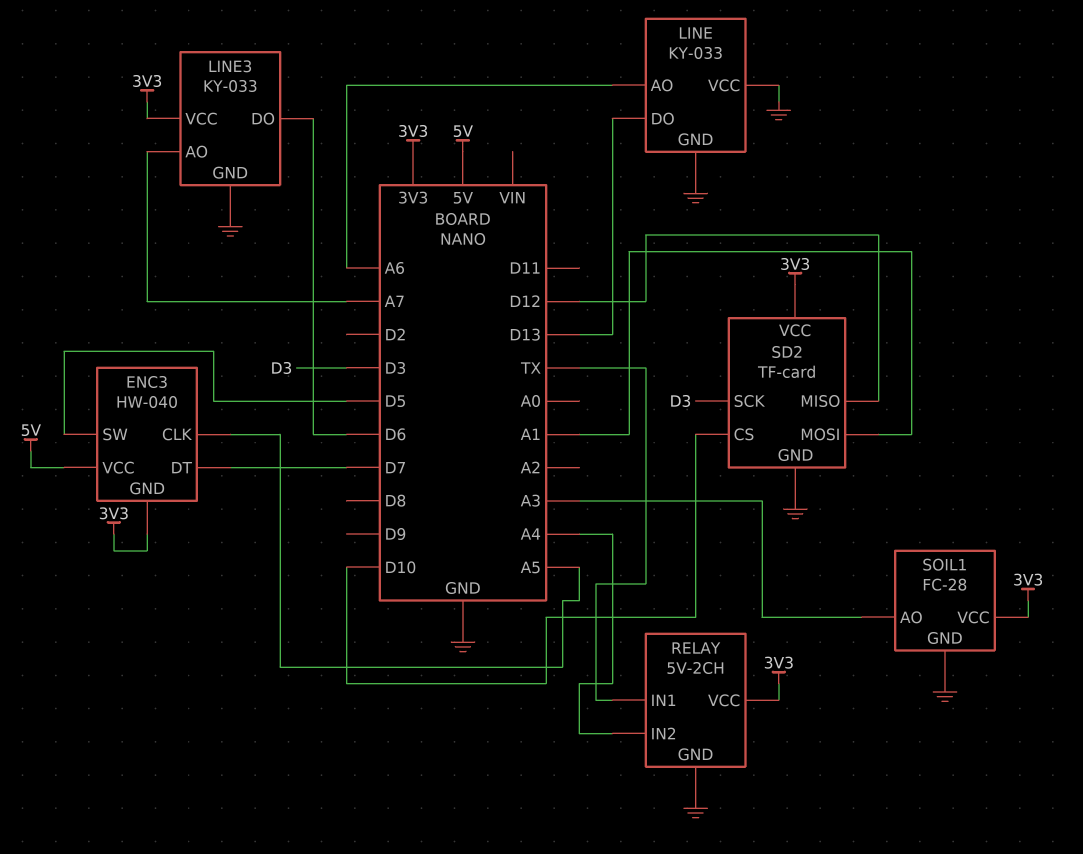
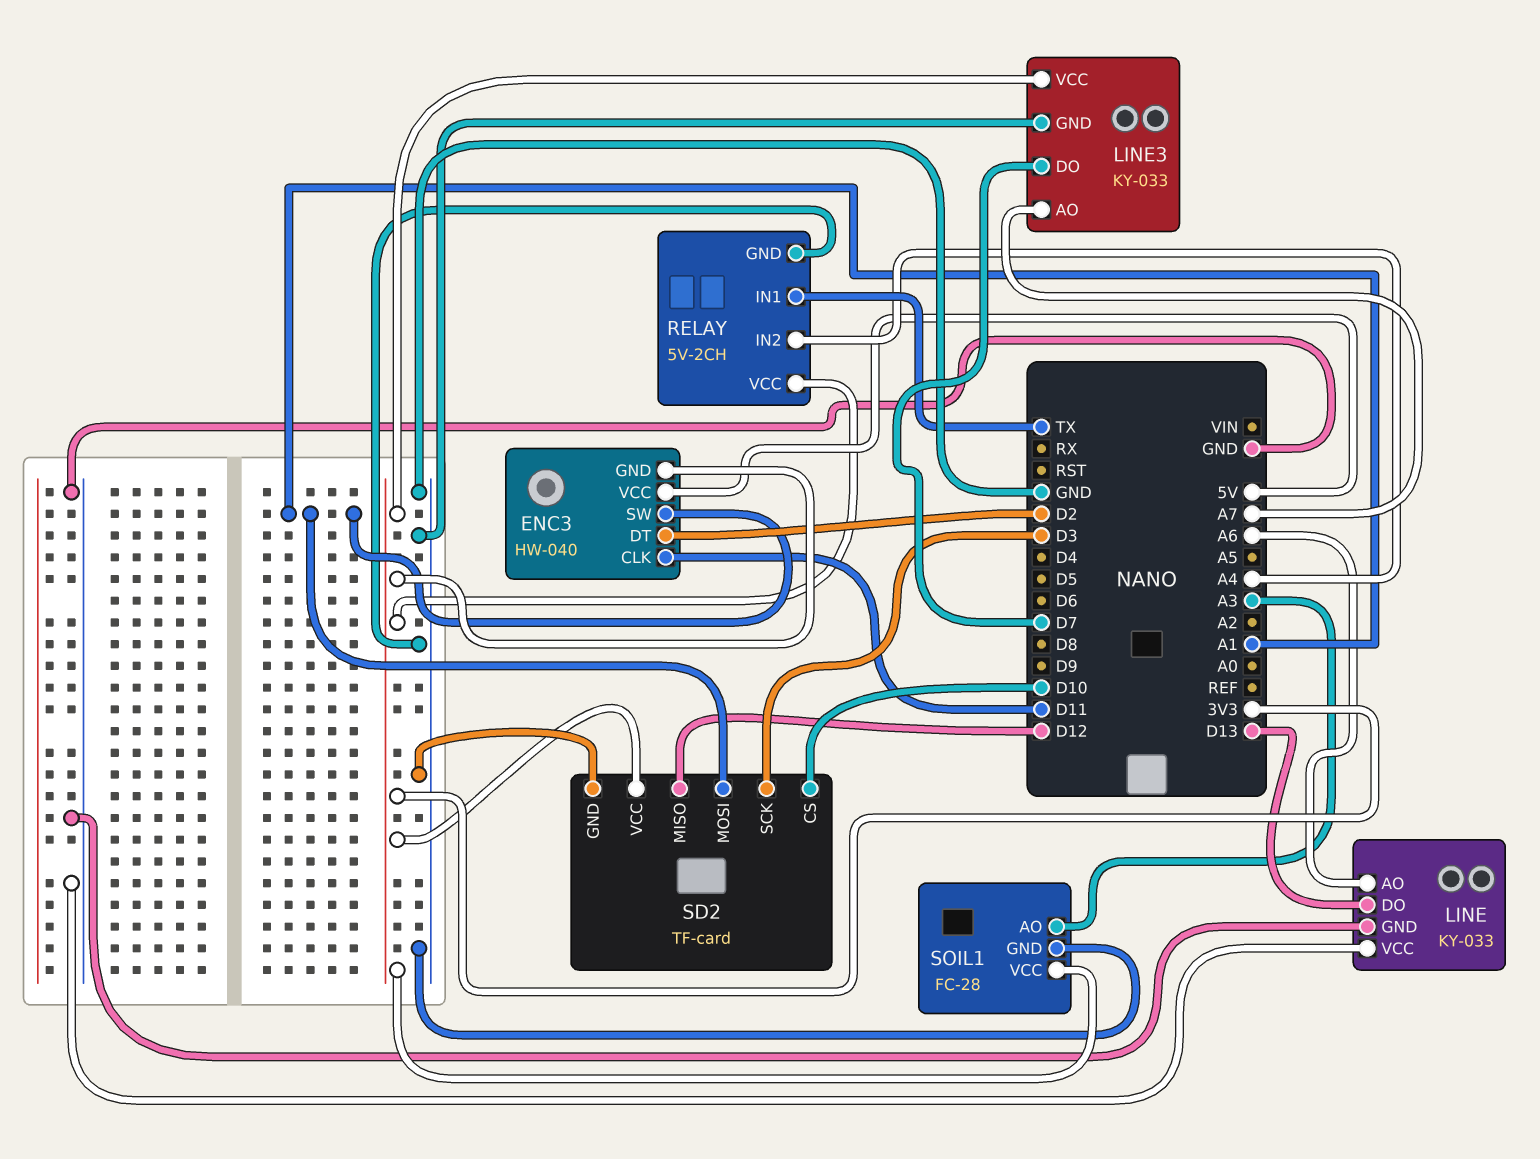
ENC3 pin CLK: A5 -> D11
ENC3 pin DT: D7 -> D2
ENC3 pin SW: D5 -> A1
LINE3 pin DO: D6 -> D7

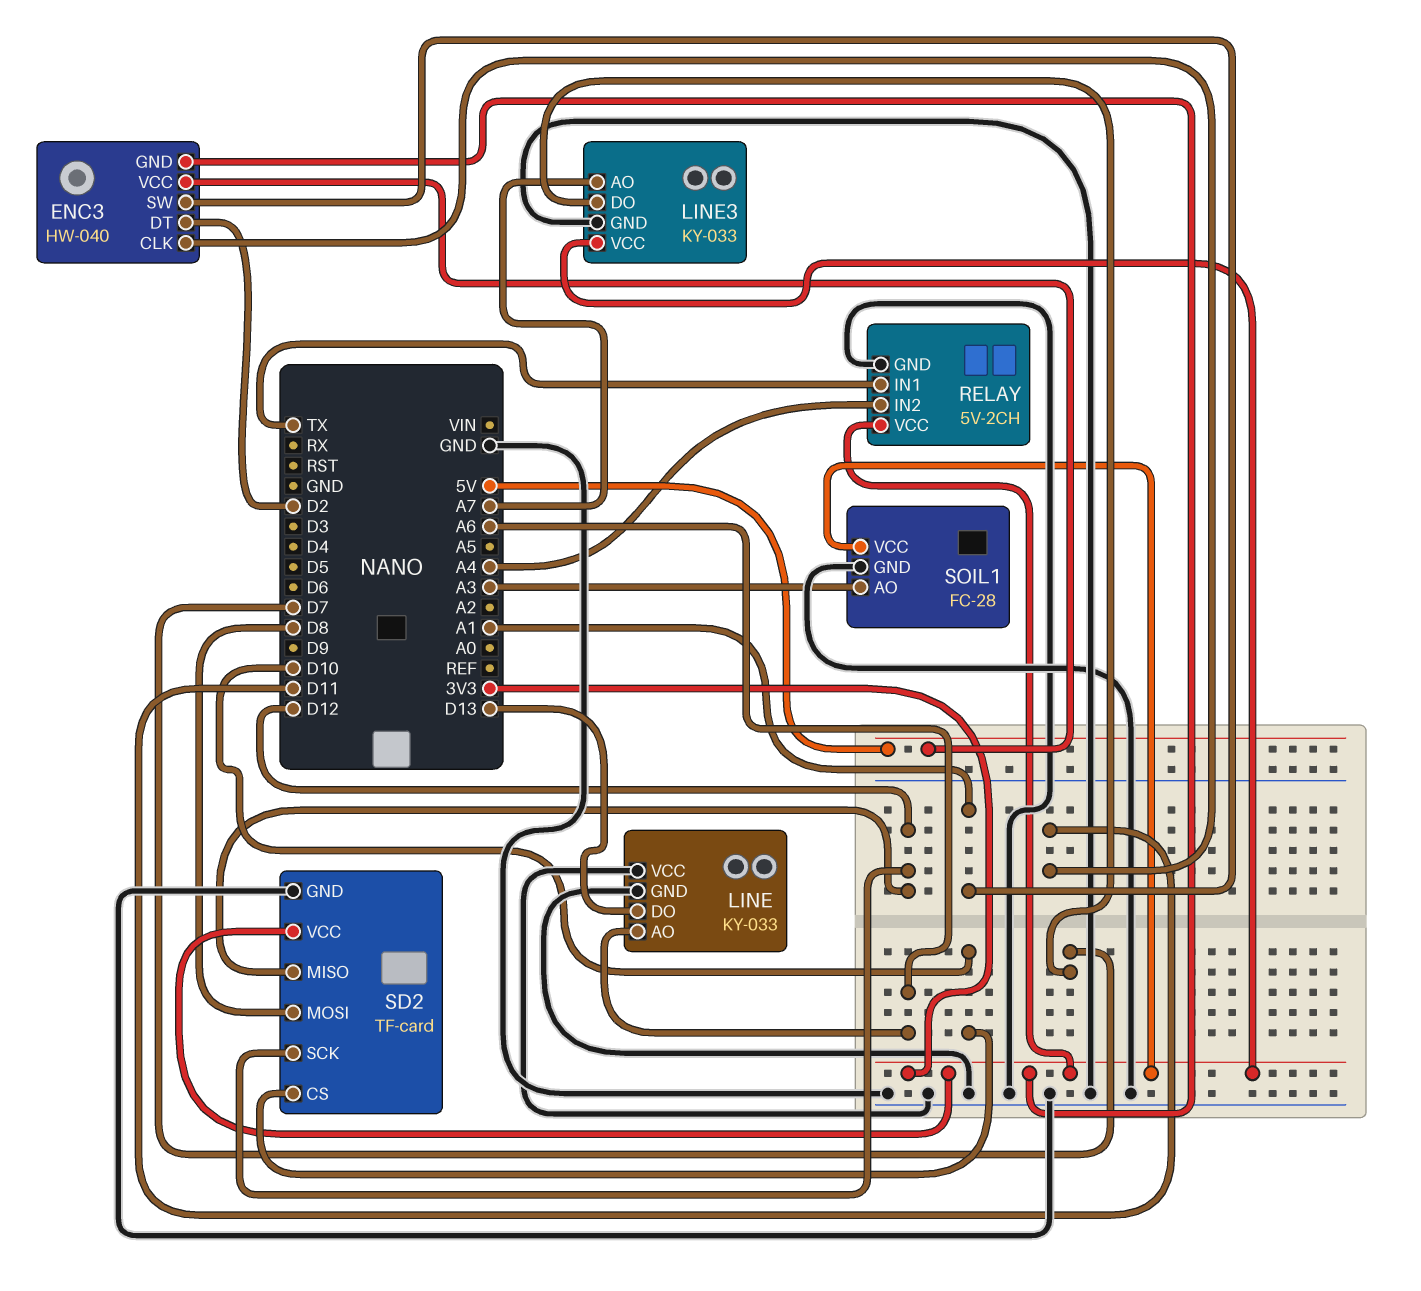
SD2 pin MOSI: A1 -> D8
SD2 pin SCK: D3 -> D12

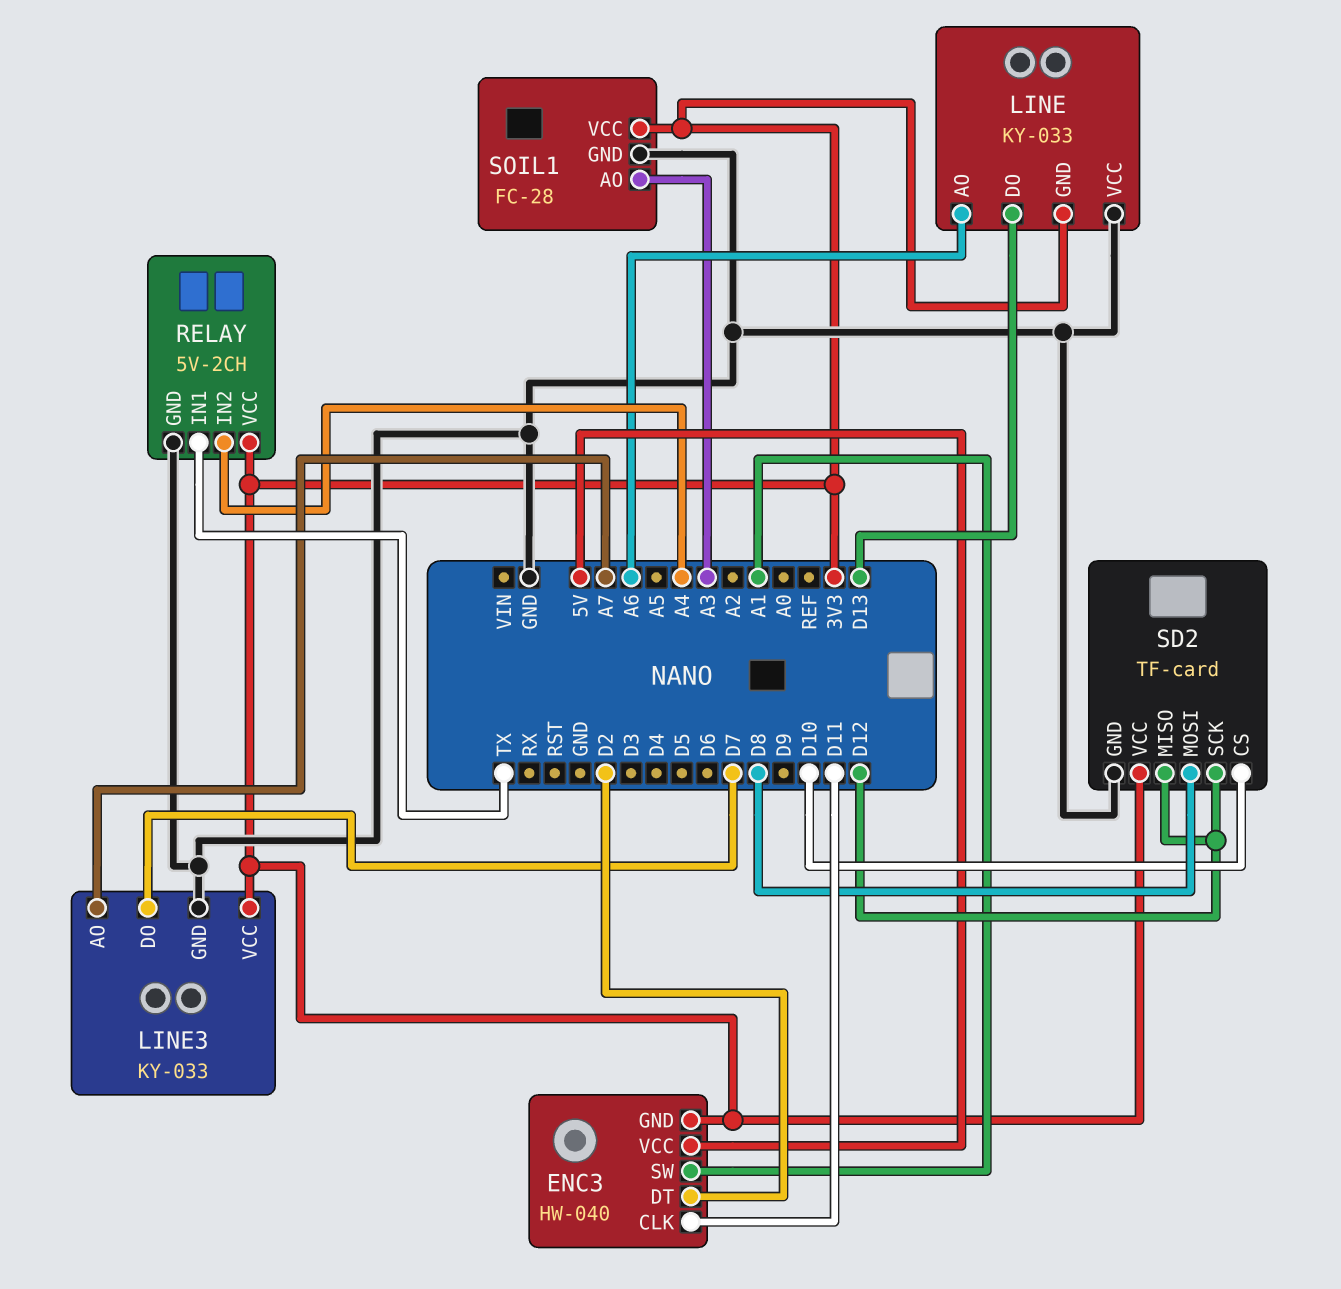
LINE pin GND: GND -> 3V3

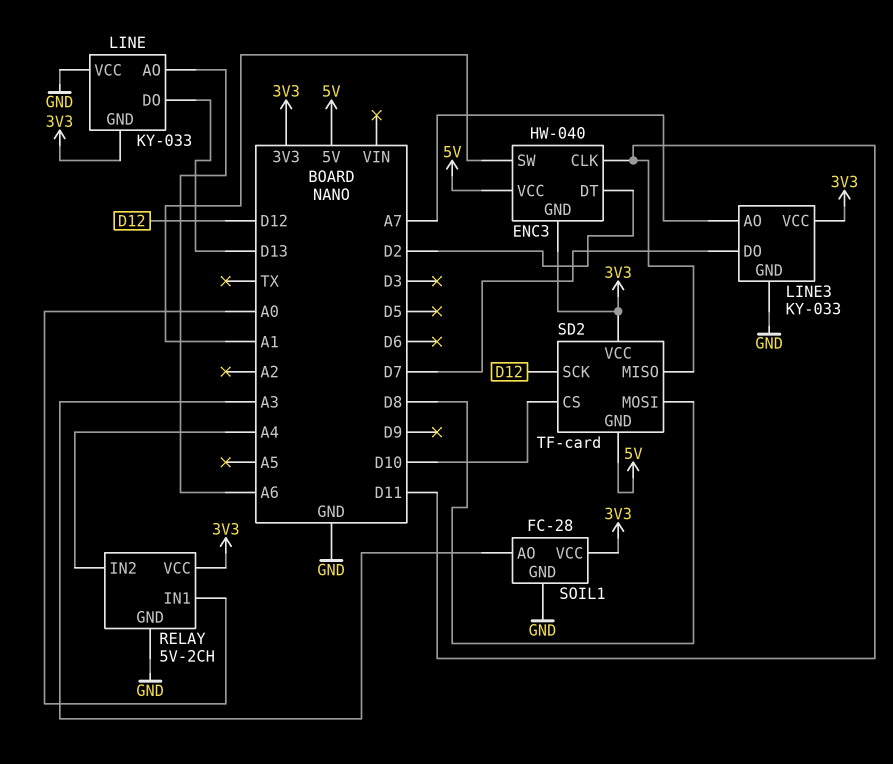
RELAY pin IN1: TX -> A0
SD2 pin GND: GND -> 5V
SD2 pin MISO: D12 -> D11

